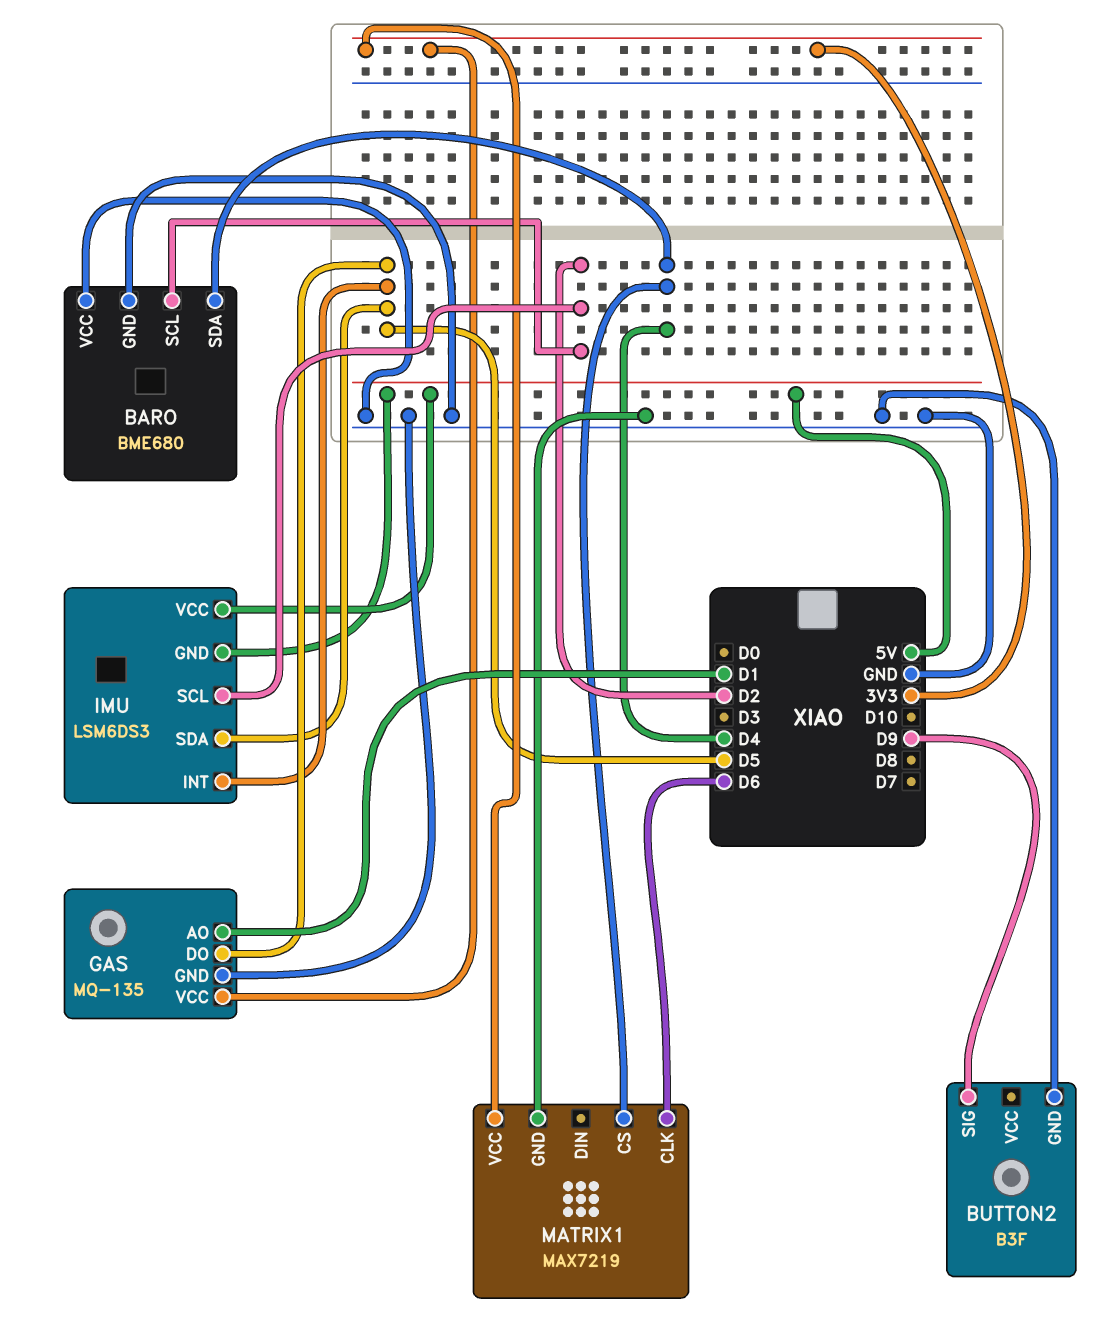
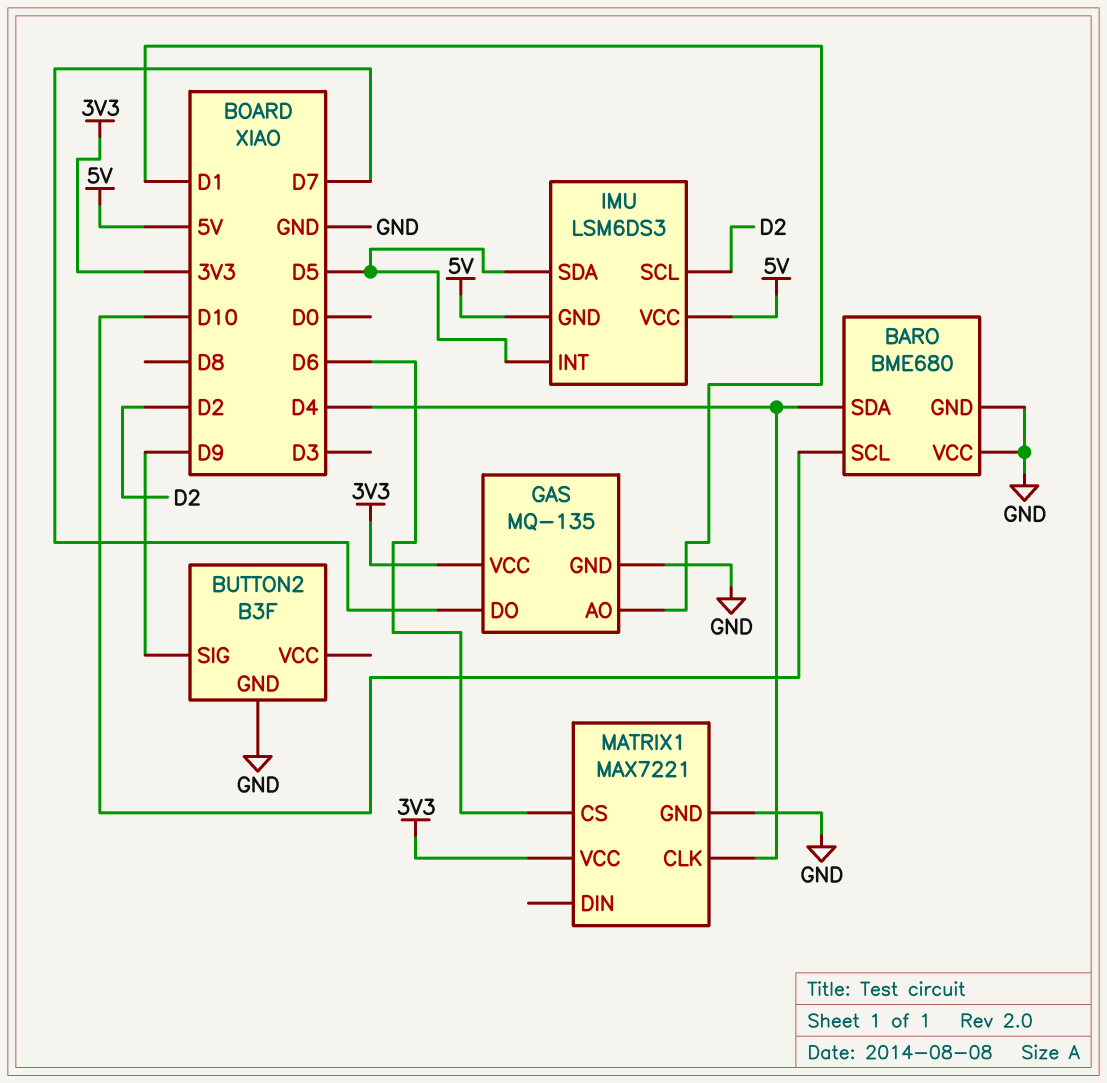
BARO pin SCL: D2 -> D10
GAS pin DO: D5 -> D7
MATRIX1: MAX7219 -> MAX7221
MATRIX1 pin CLK: D6 -> D4
MATRIX1 pin CS: D4 -> D6

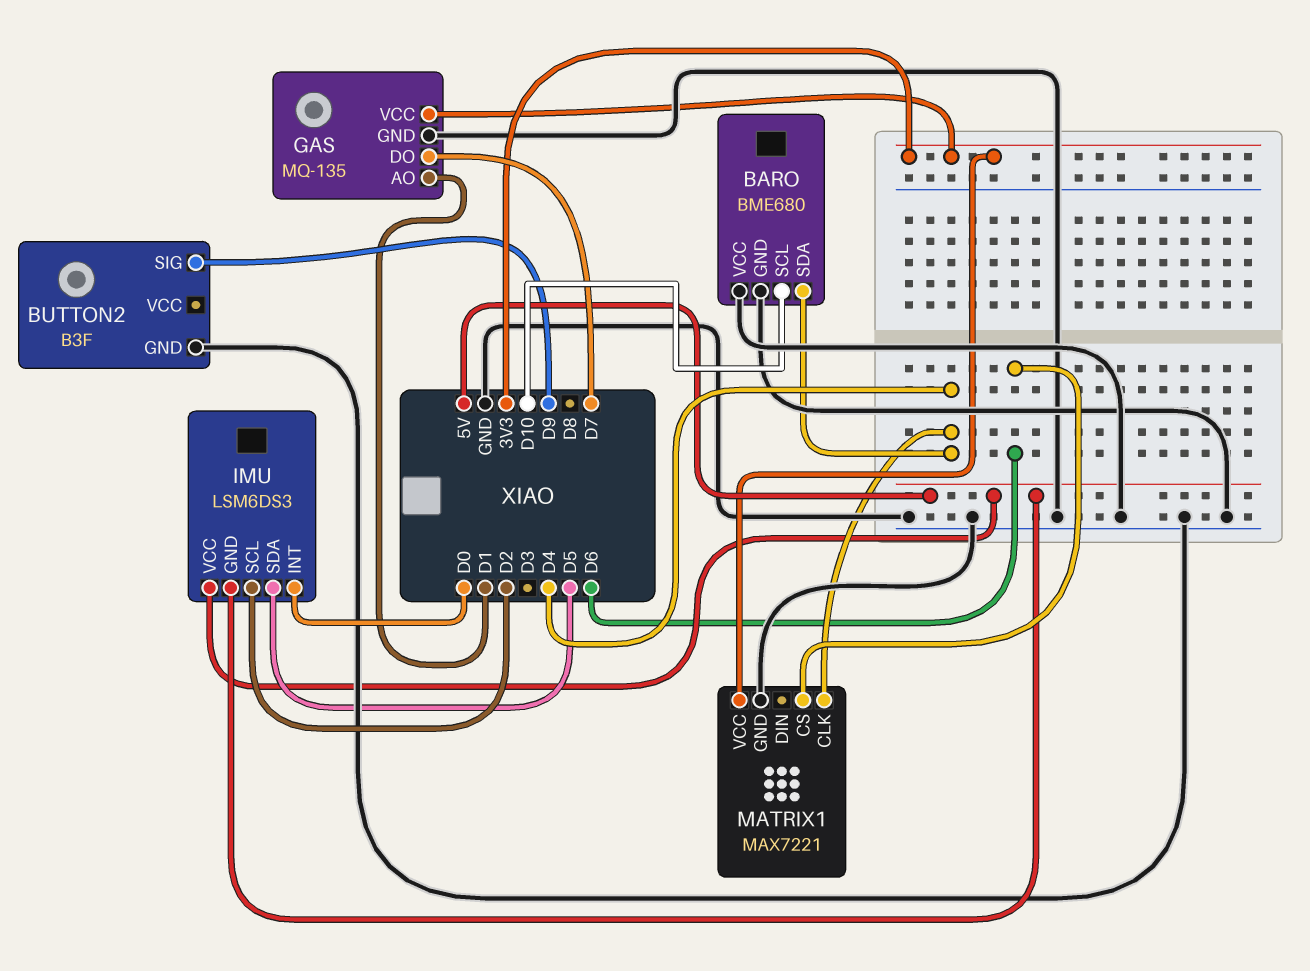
IMU pin INT: D5 -> D0

